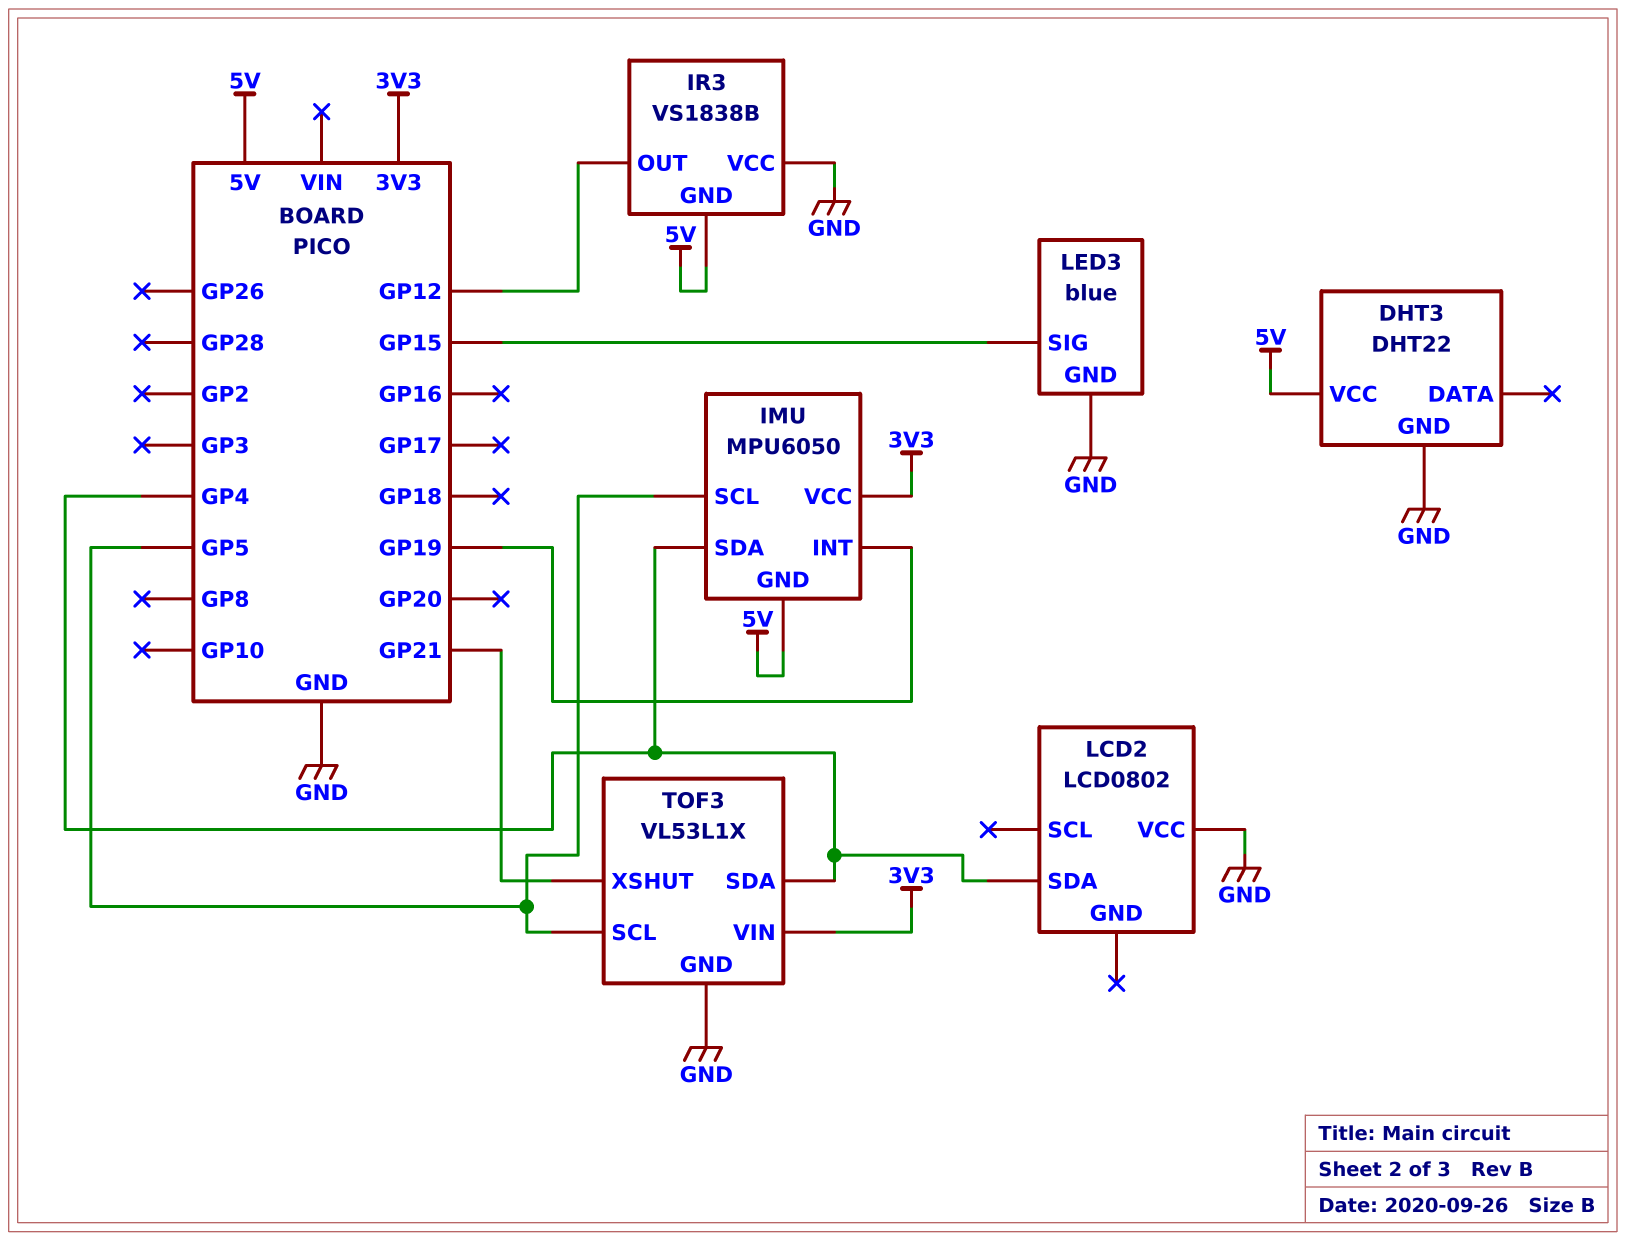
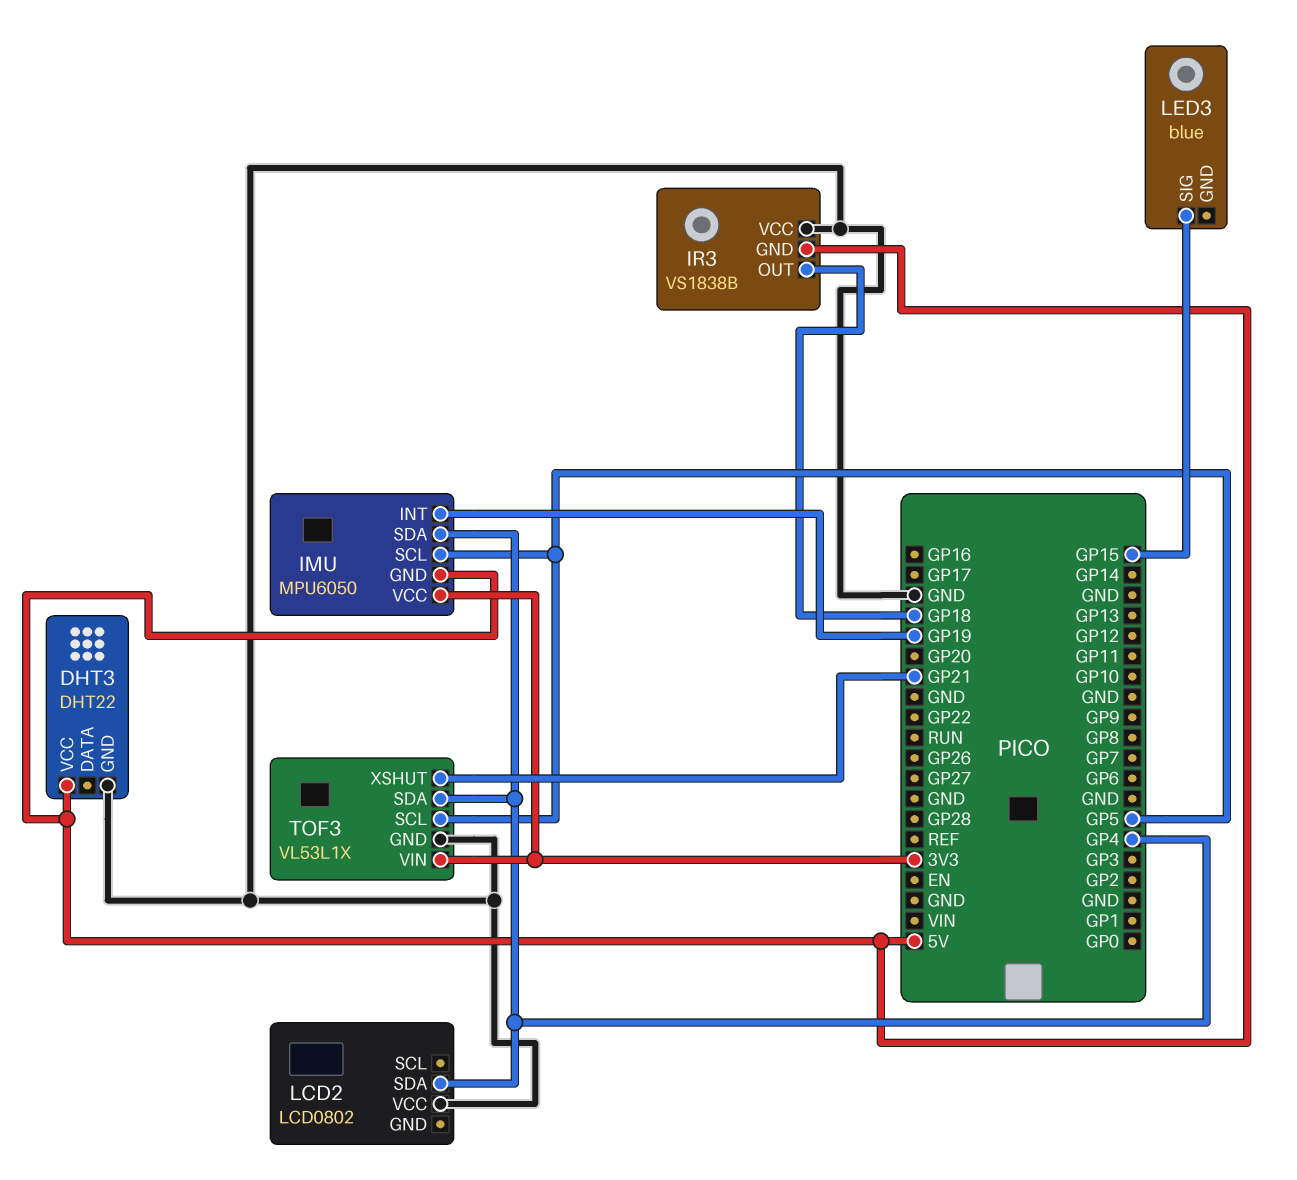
IR3 pin OUT: GP12 -> GP18
LED3 pin GND: GND -> none

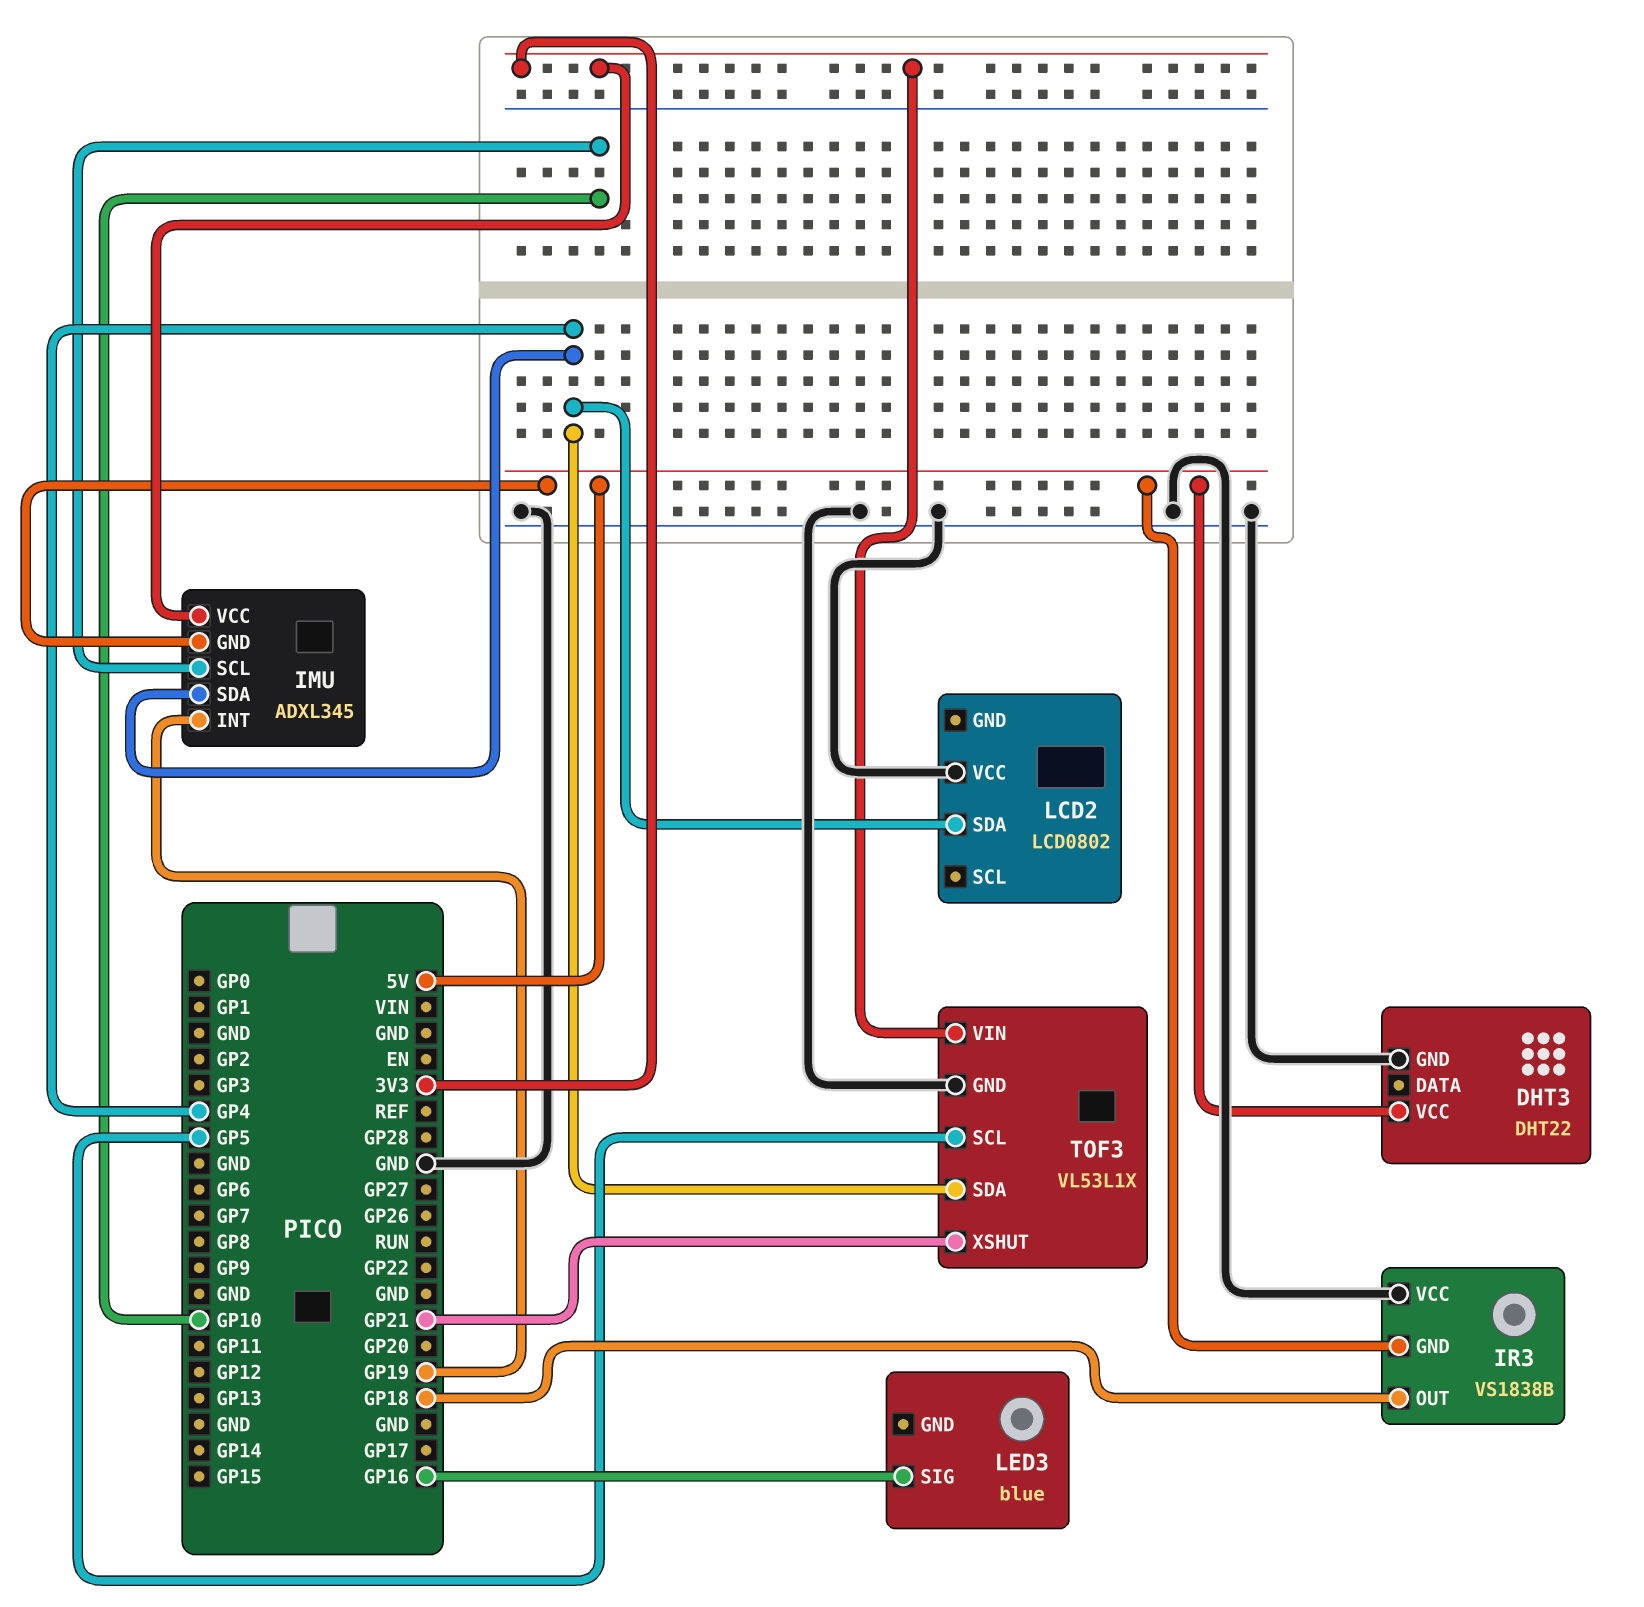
IMU: MPU6050 -> ADXL345
IMU pin SCL: GP5 -> GP10
LED3 pin SIG: GP15 -> GP16

